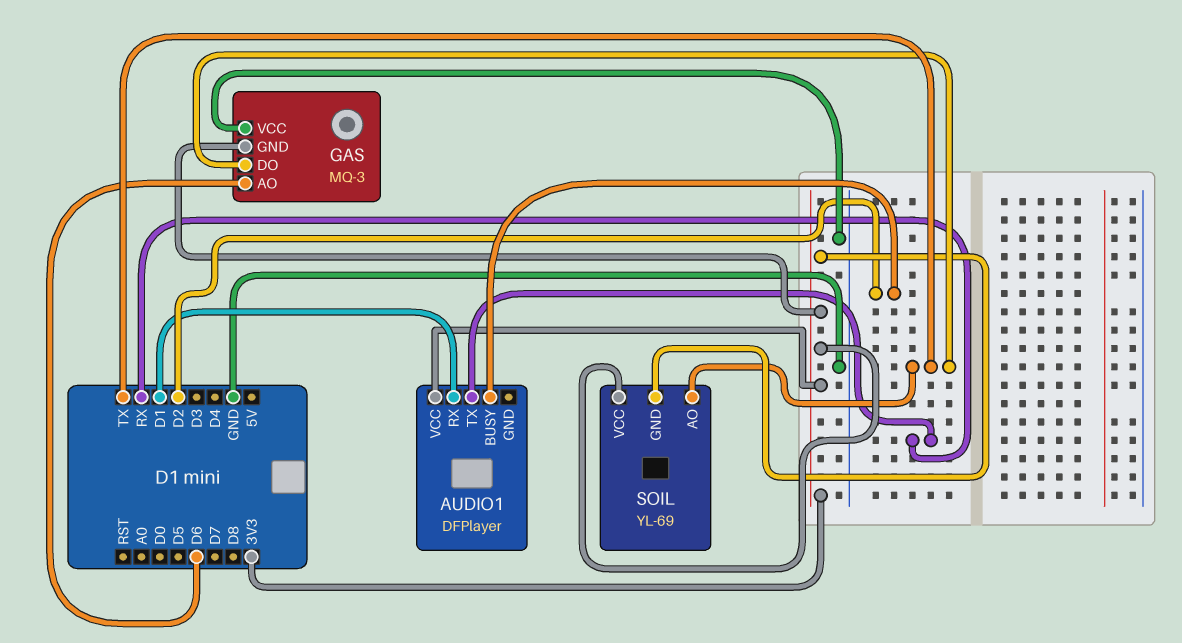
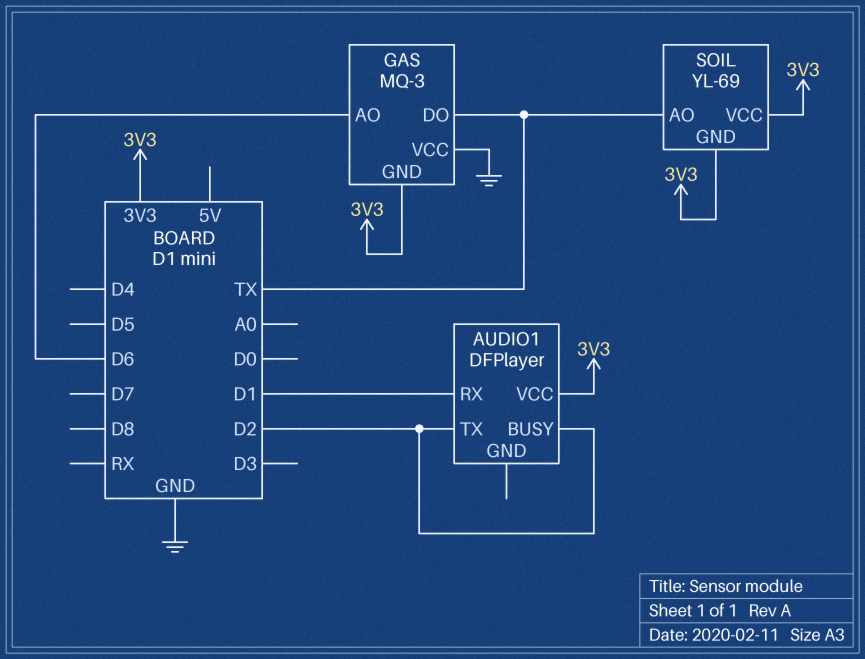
AUDIO1 pin TX: RX -> D2

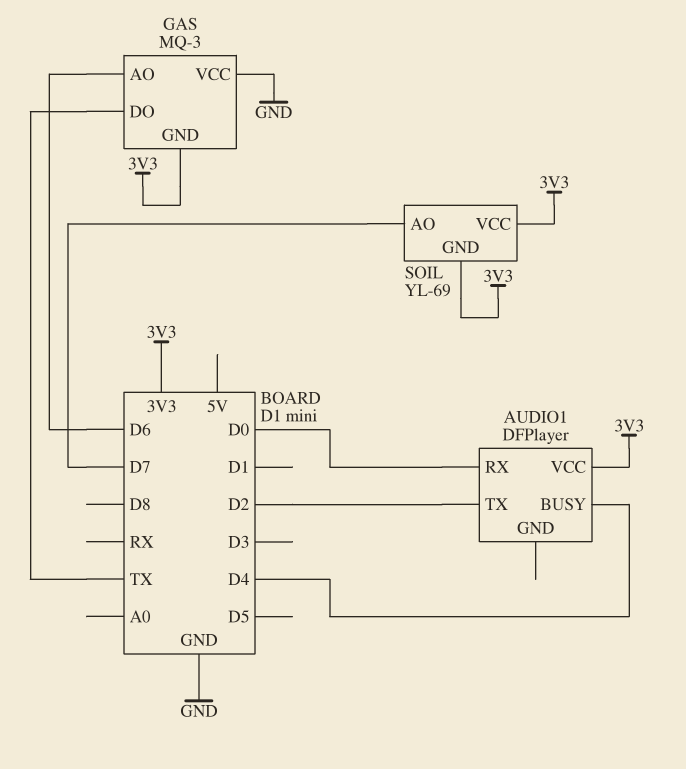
AUDIO1 pin BUSY: D2 -> D4
AUDIO1 pin RX: D1 -> D0
SOIL pin AO: TX -> D7

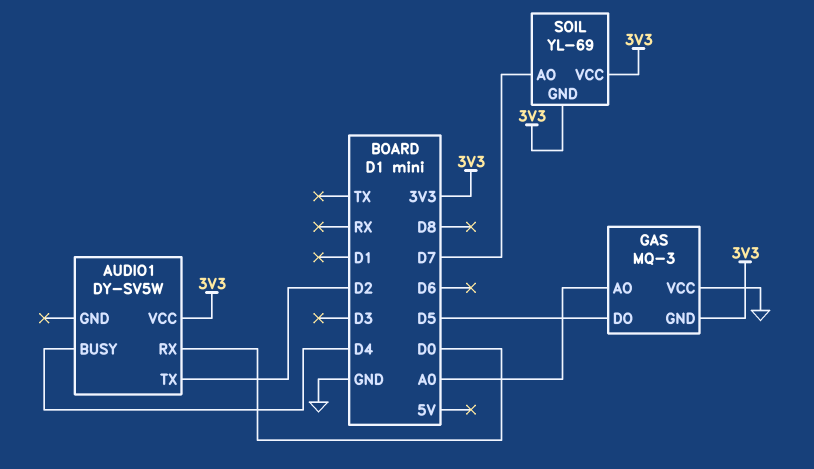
AUDIO1: DFPlayer -> DY-SV5W
GAS pin AO: D6 -> A0
GAS pin DO: TX -> D5

